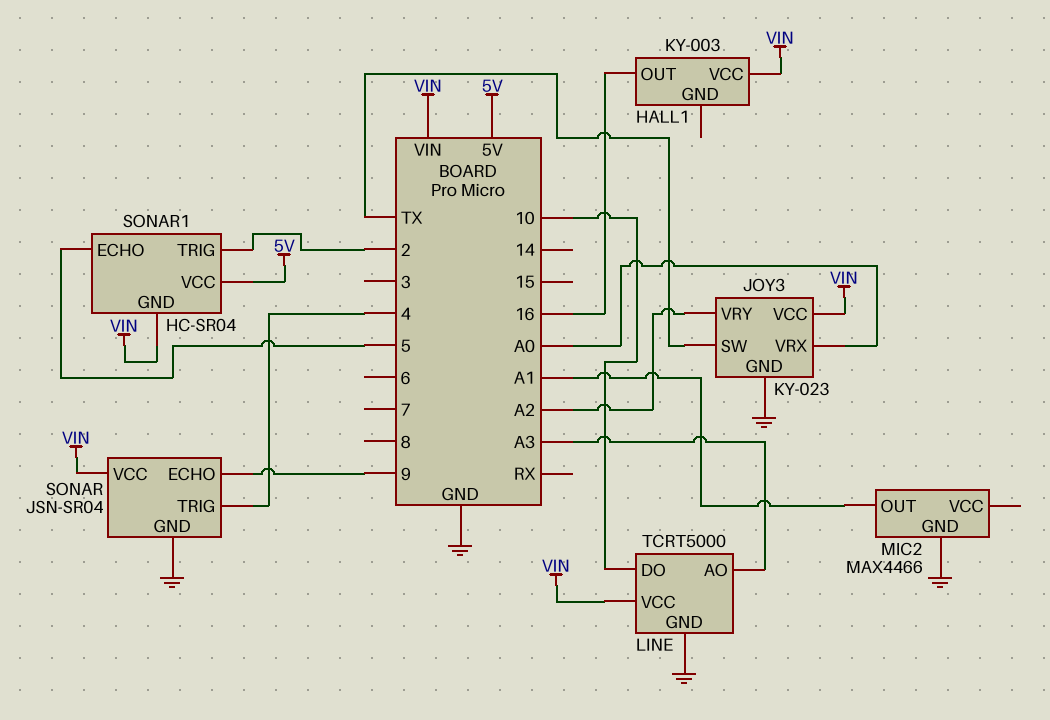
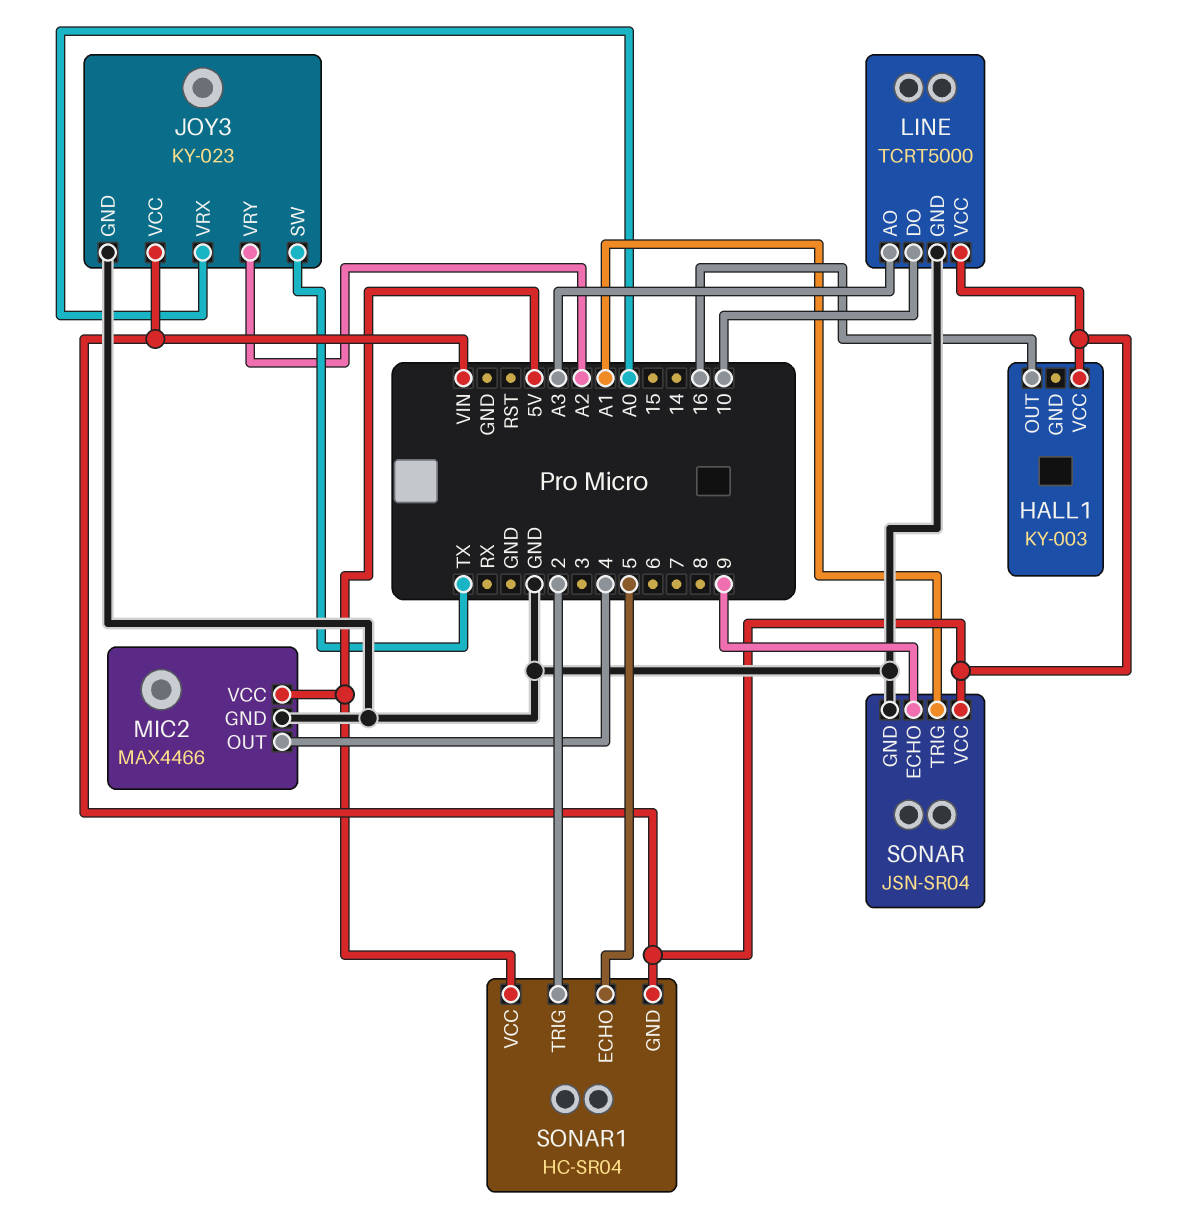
MIC2 pin OUT: A1 -> 4
MIC2 pin VCC: none -> 5V
SONAR pin TRIG: 4 -> A1

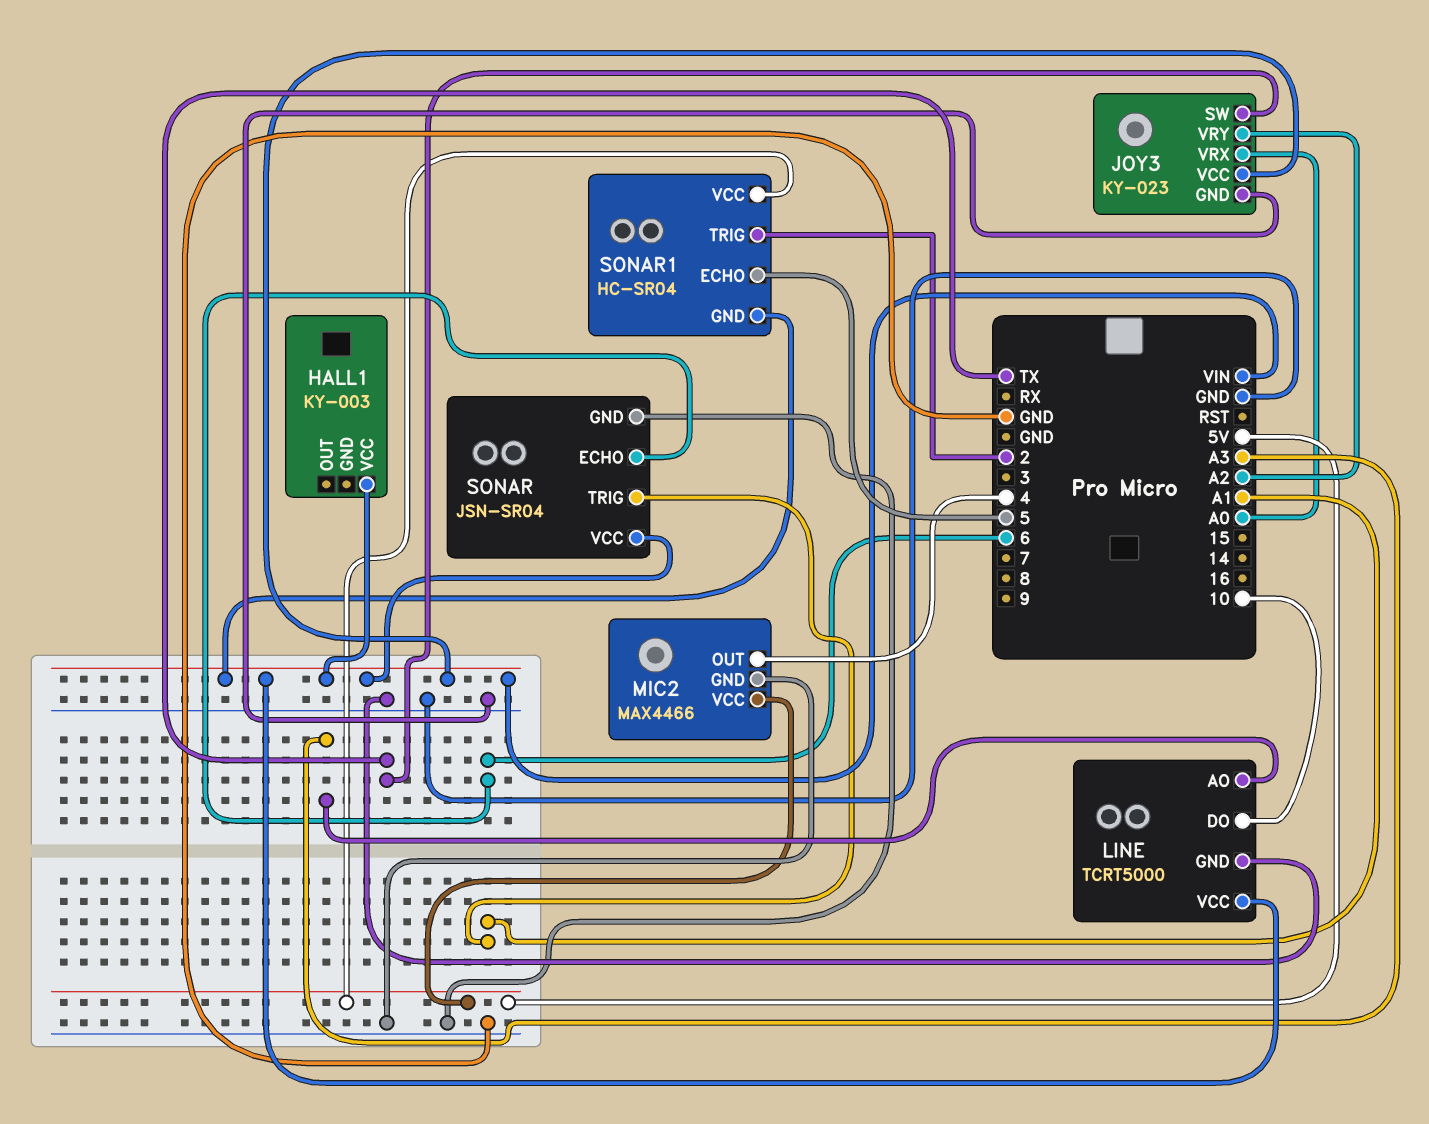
HALL1 pin OUT: 16 -> none
SONAR pin ECHO: 9 -> 6

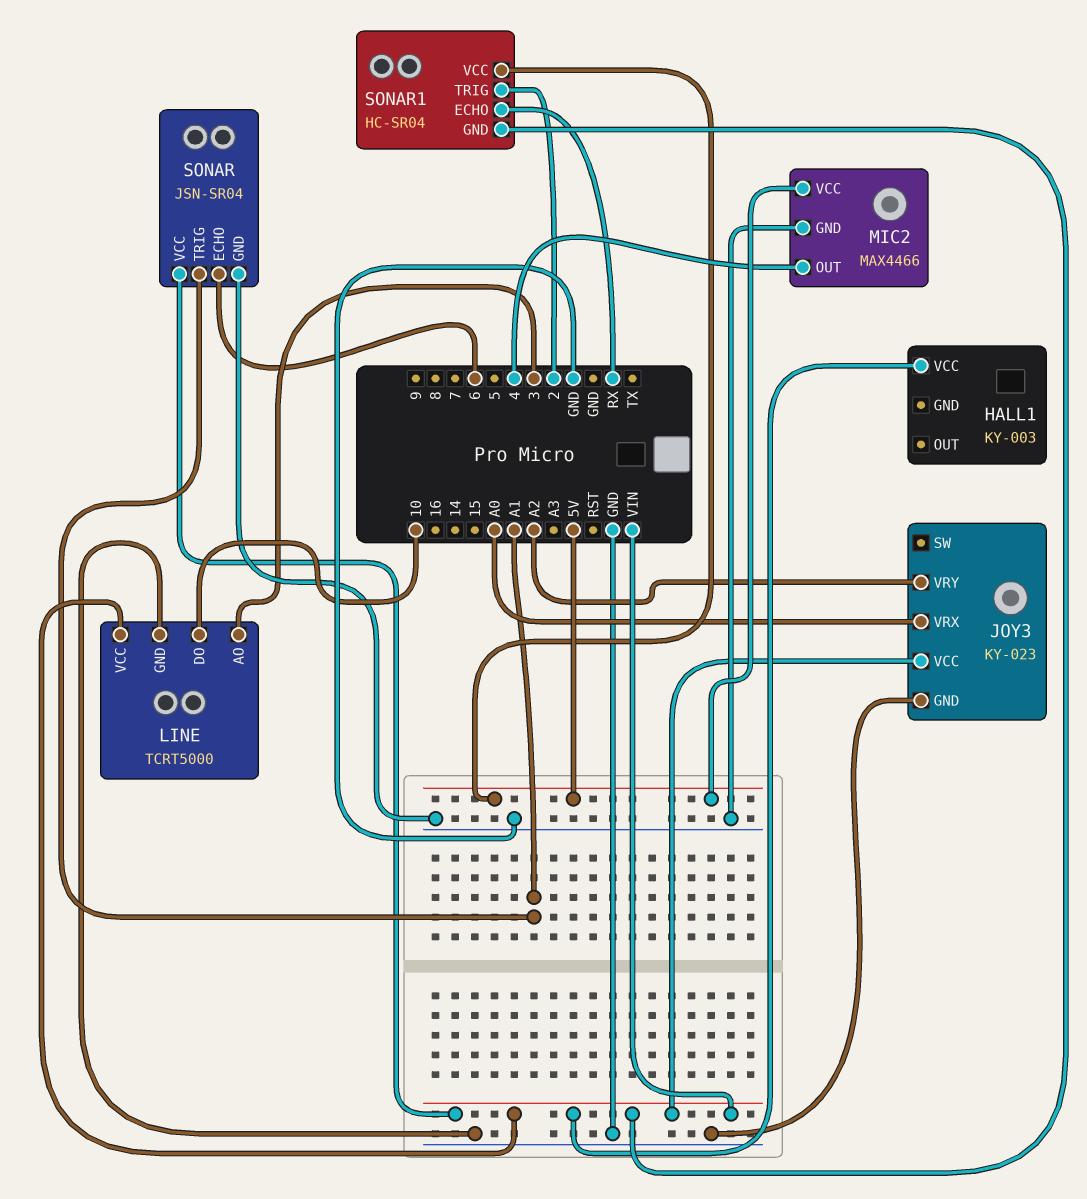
JOY3 pin SW: TX -> none
LINE pin AO: A3 -> 3
SONAR1 pin ECHO: 5 -> RX

